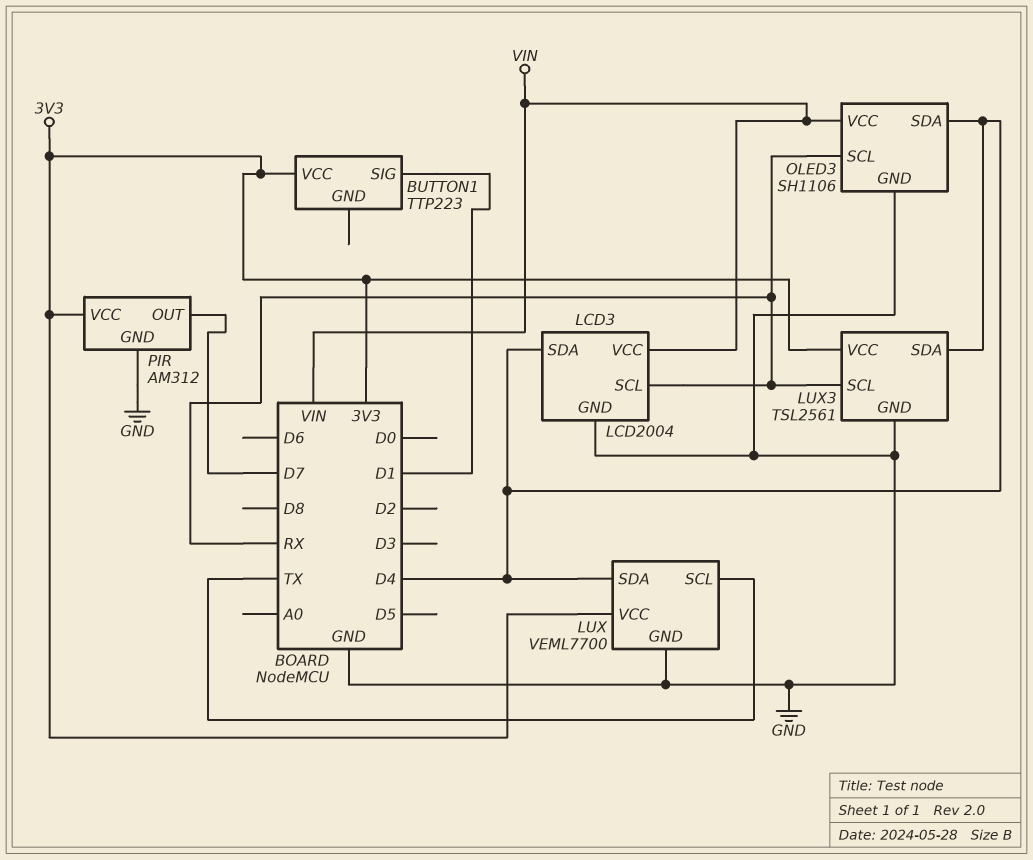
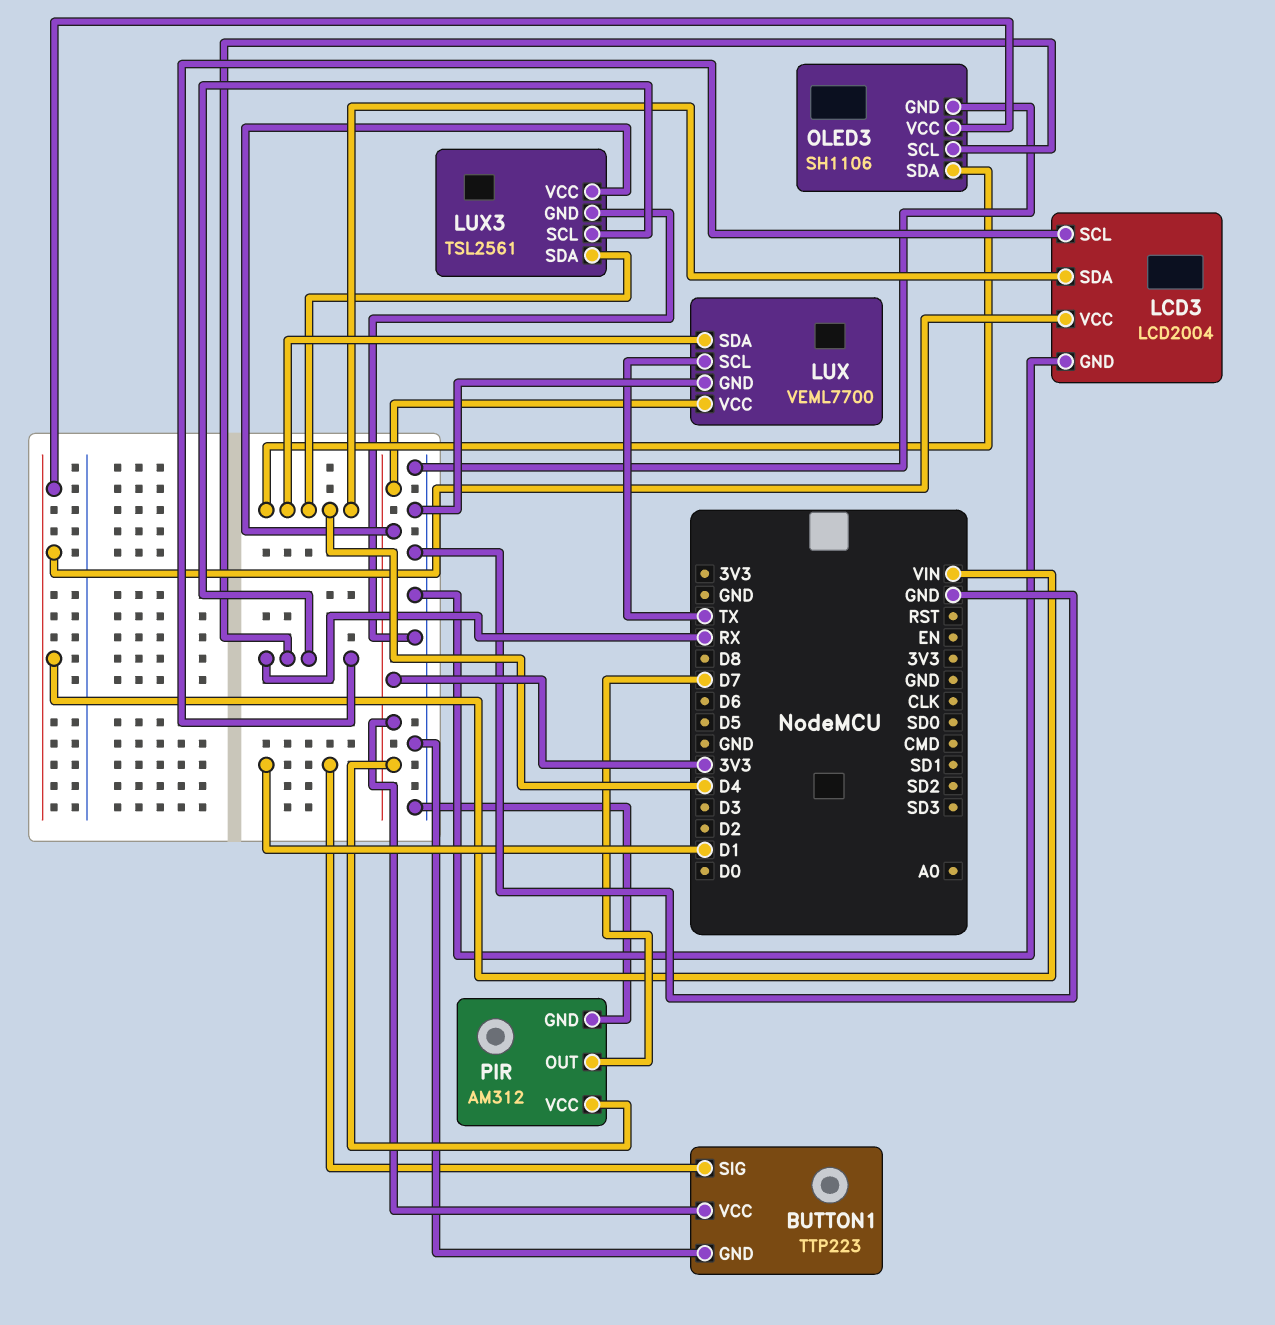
BUTTON1 pin GND: none -> GND

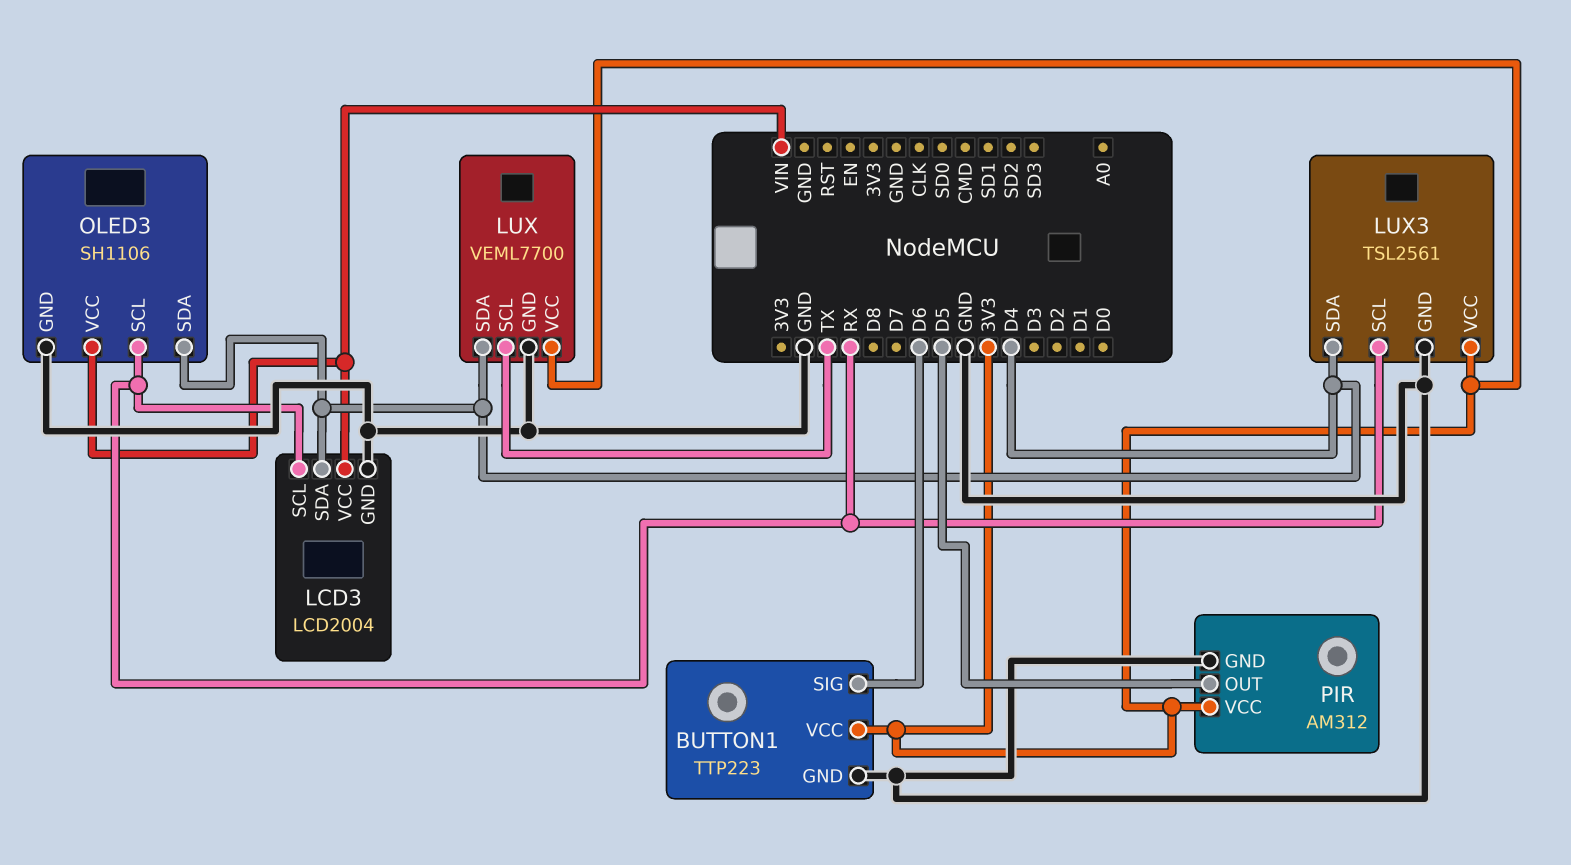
BUTTON1 pin SIG: D1 -> D6
PIR pin OUT: D7 -> D5

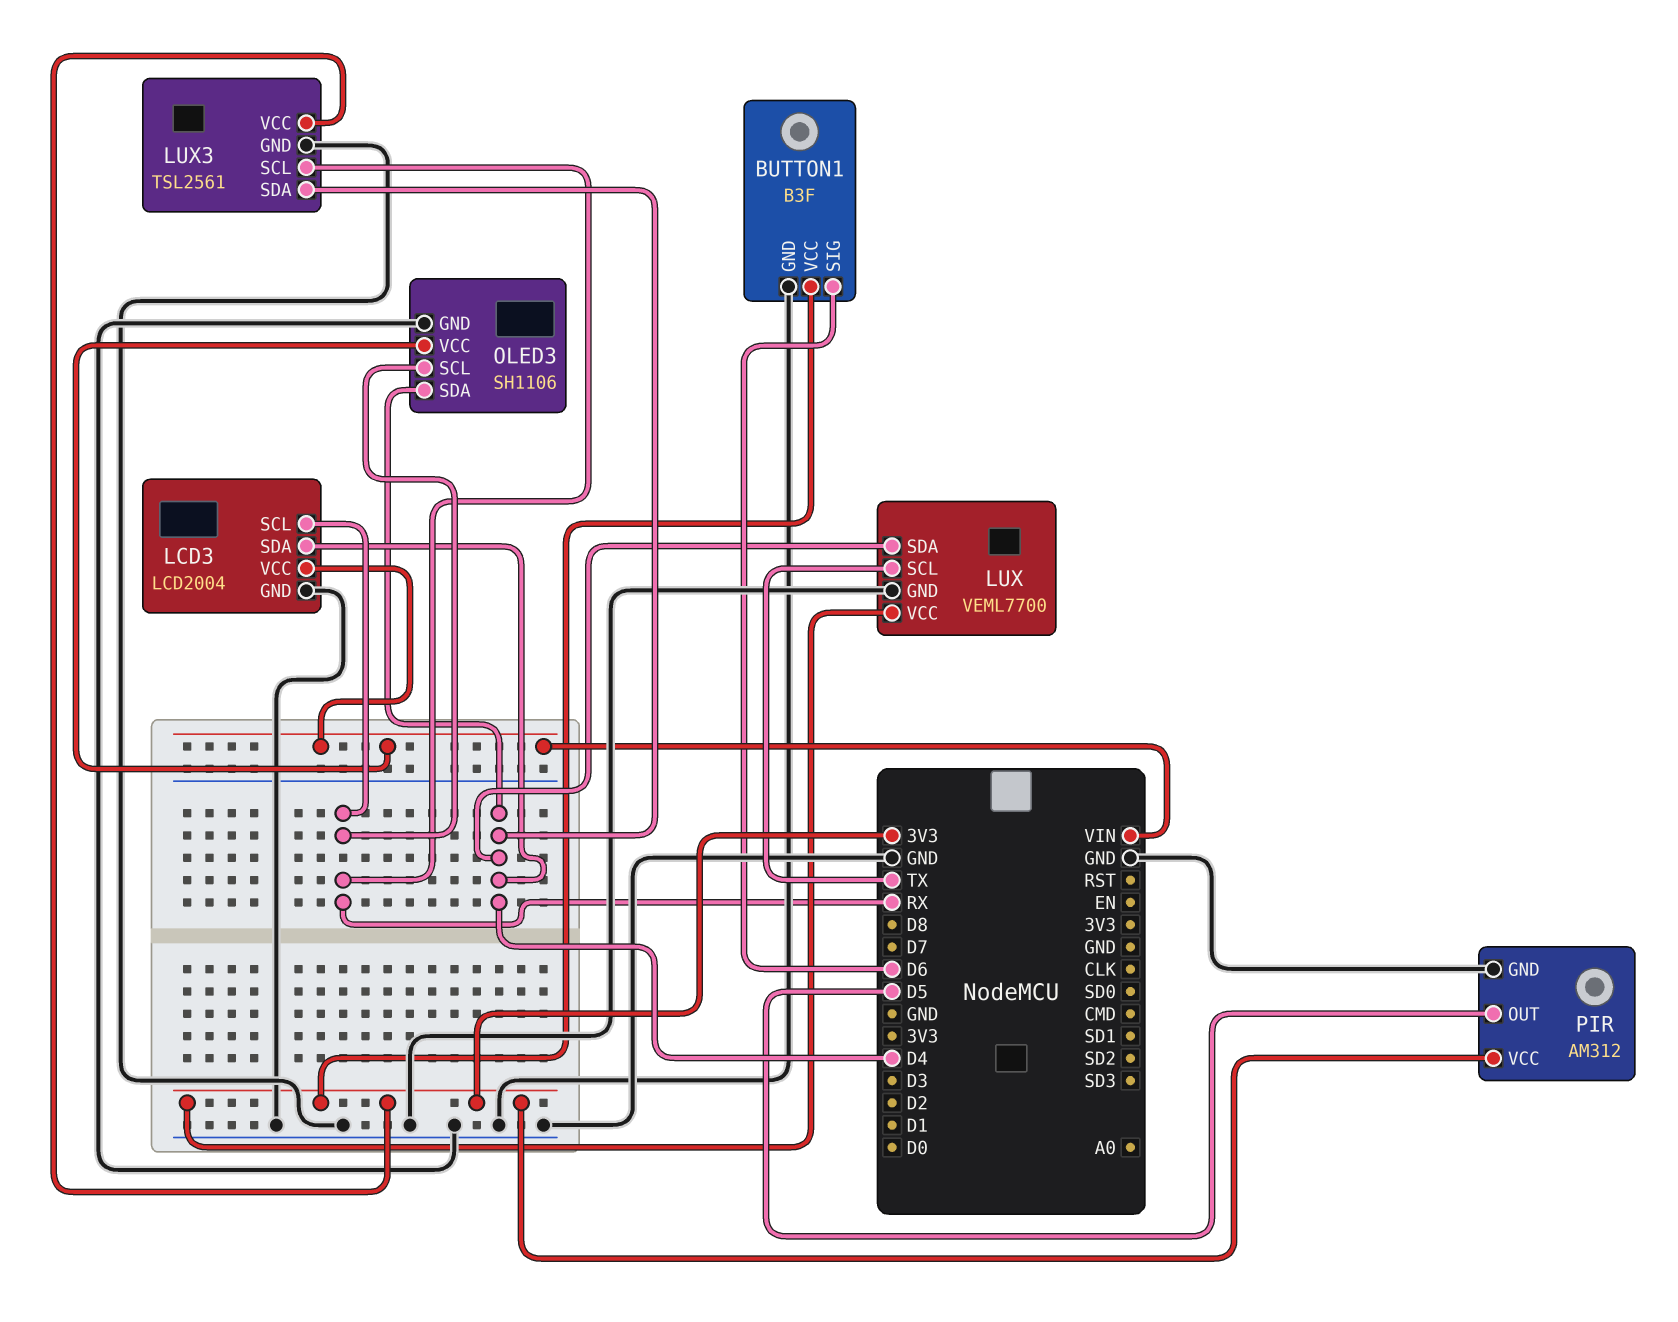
BUTTON1: TTP223 -> B3F

